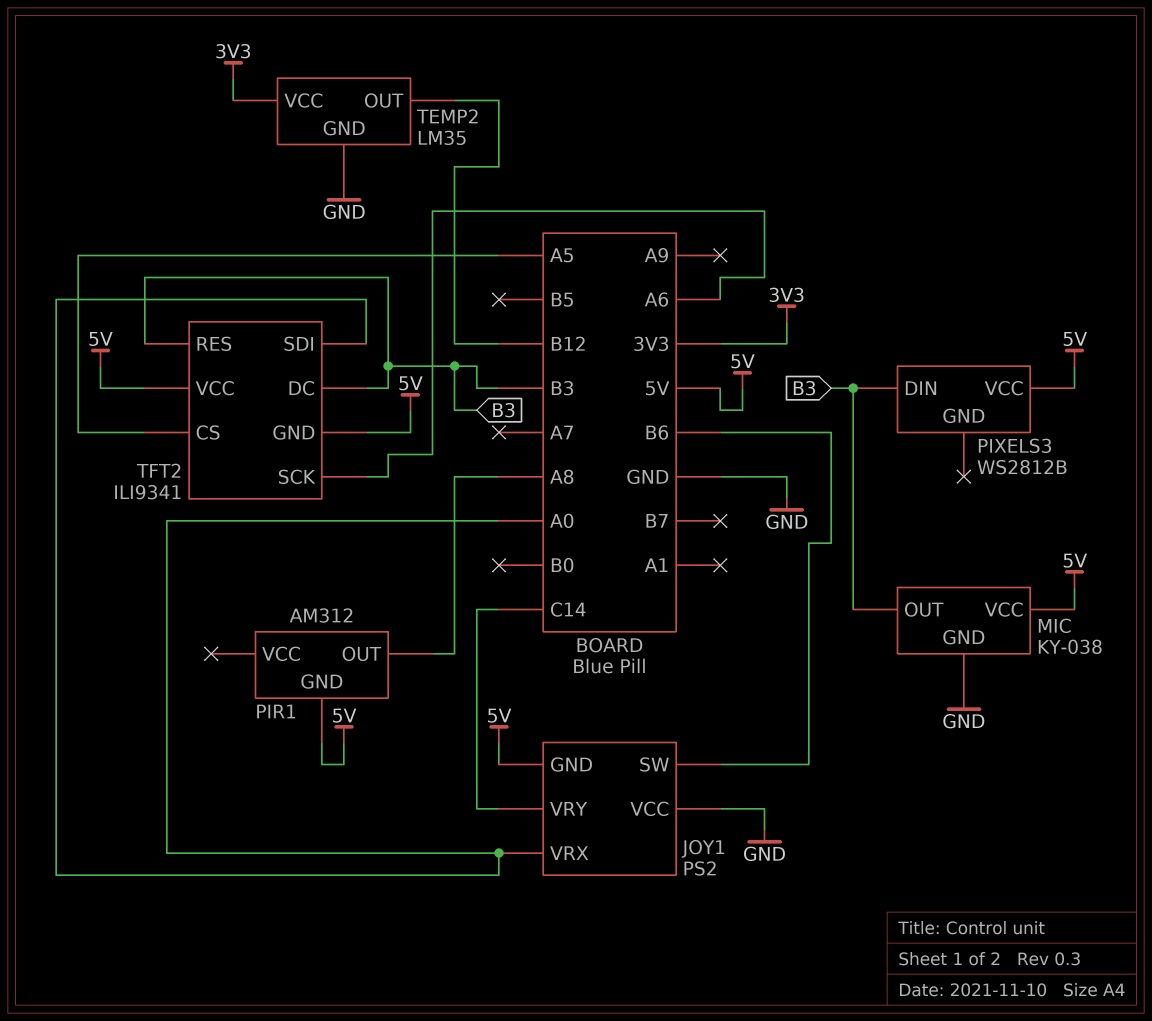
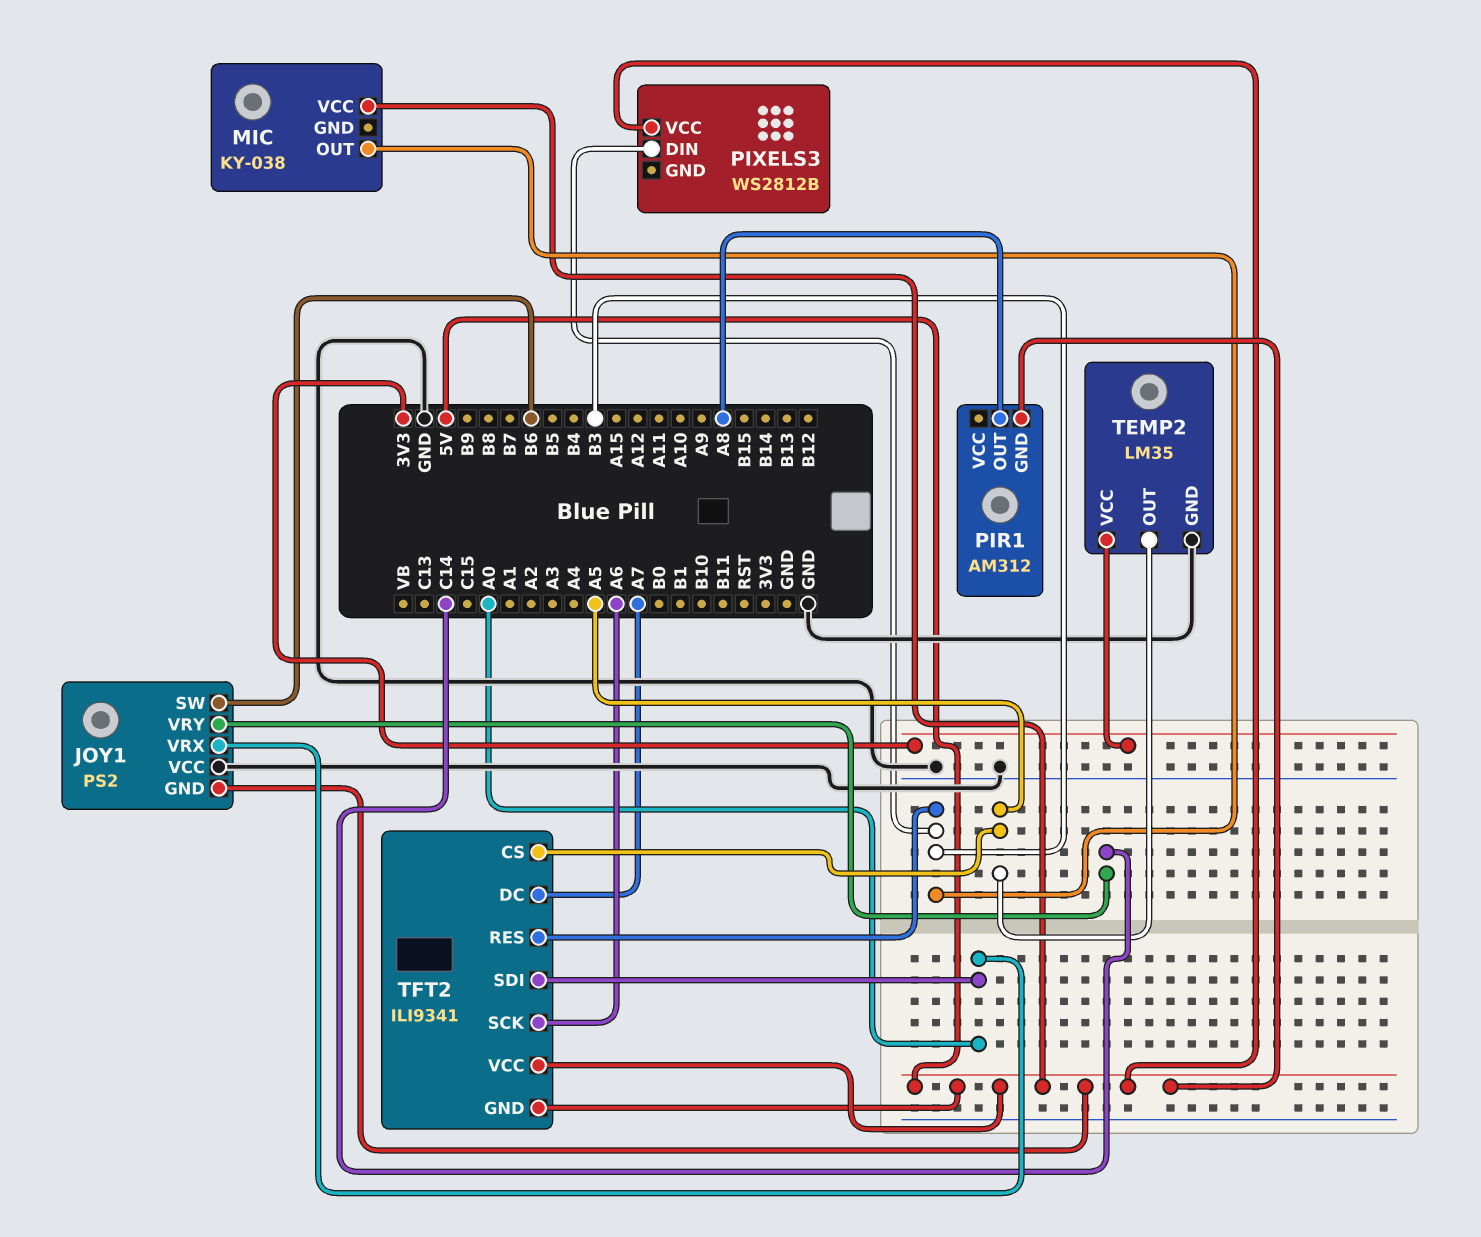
MIC pin GND: GND -> none
TEMP2 pin OUT: B12 -> A5
TFT2 pin DC: B3 -> A7

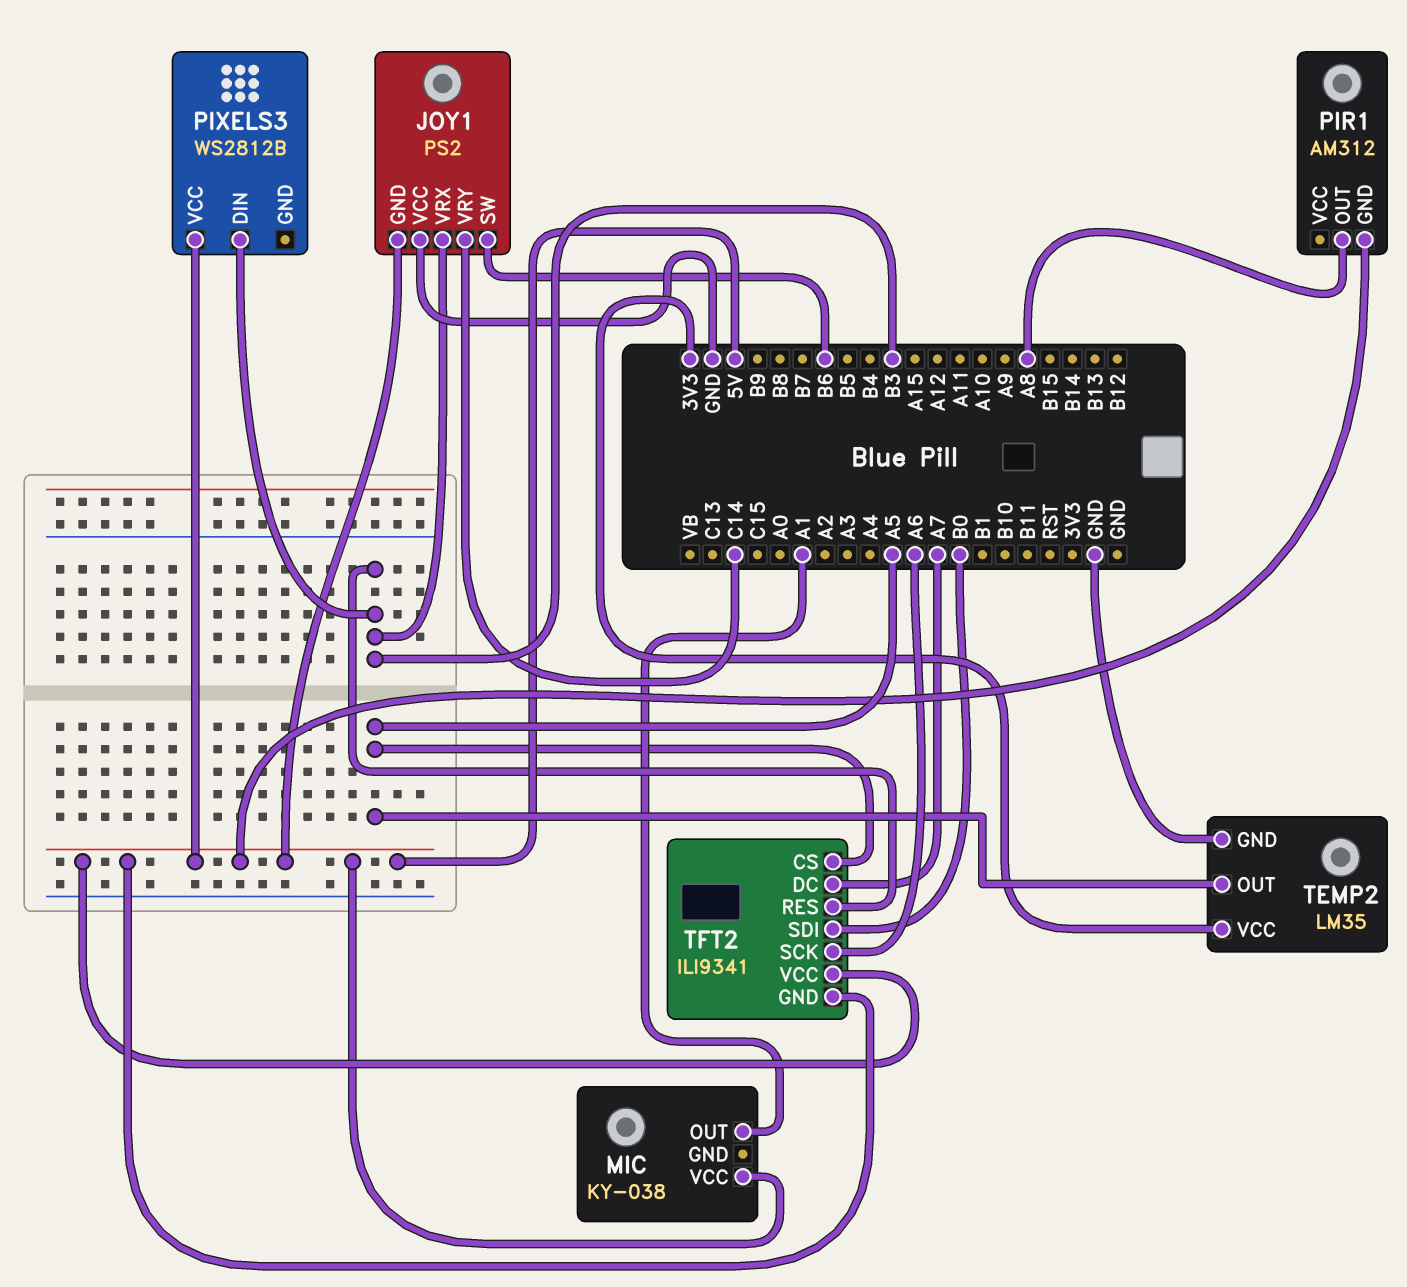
JOY1 pin VRX: A0 -> B3
MIC pin OUT: B3 -> A1
TFT2 pin SDI: A0 -> B0

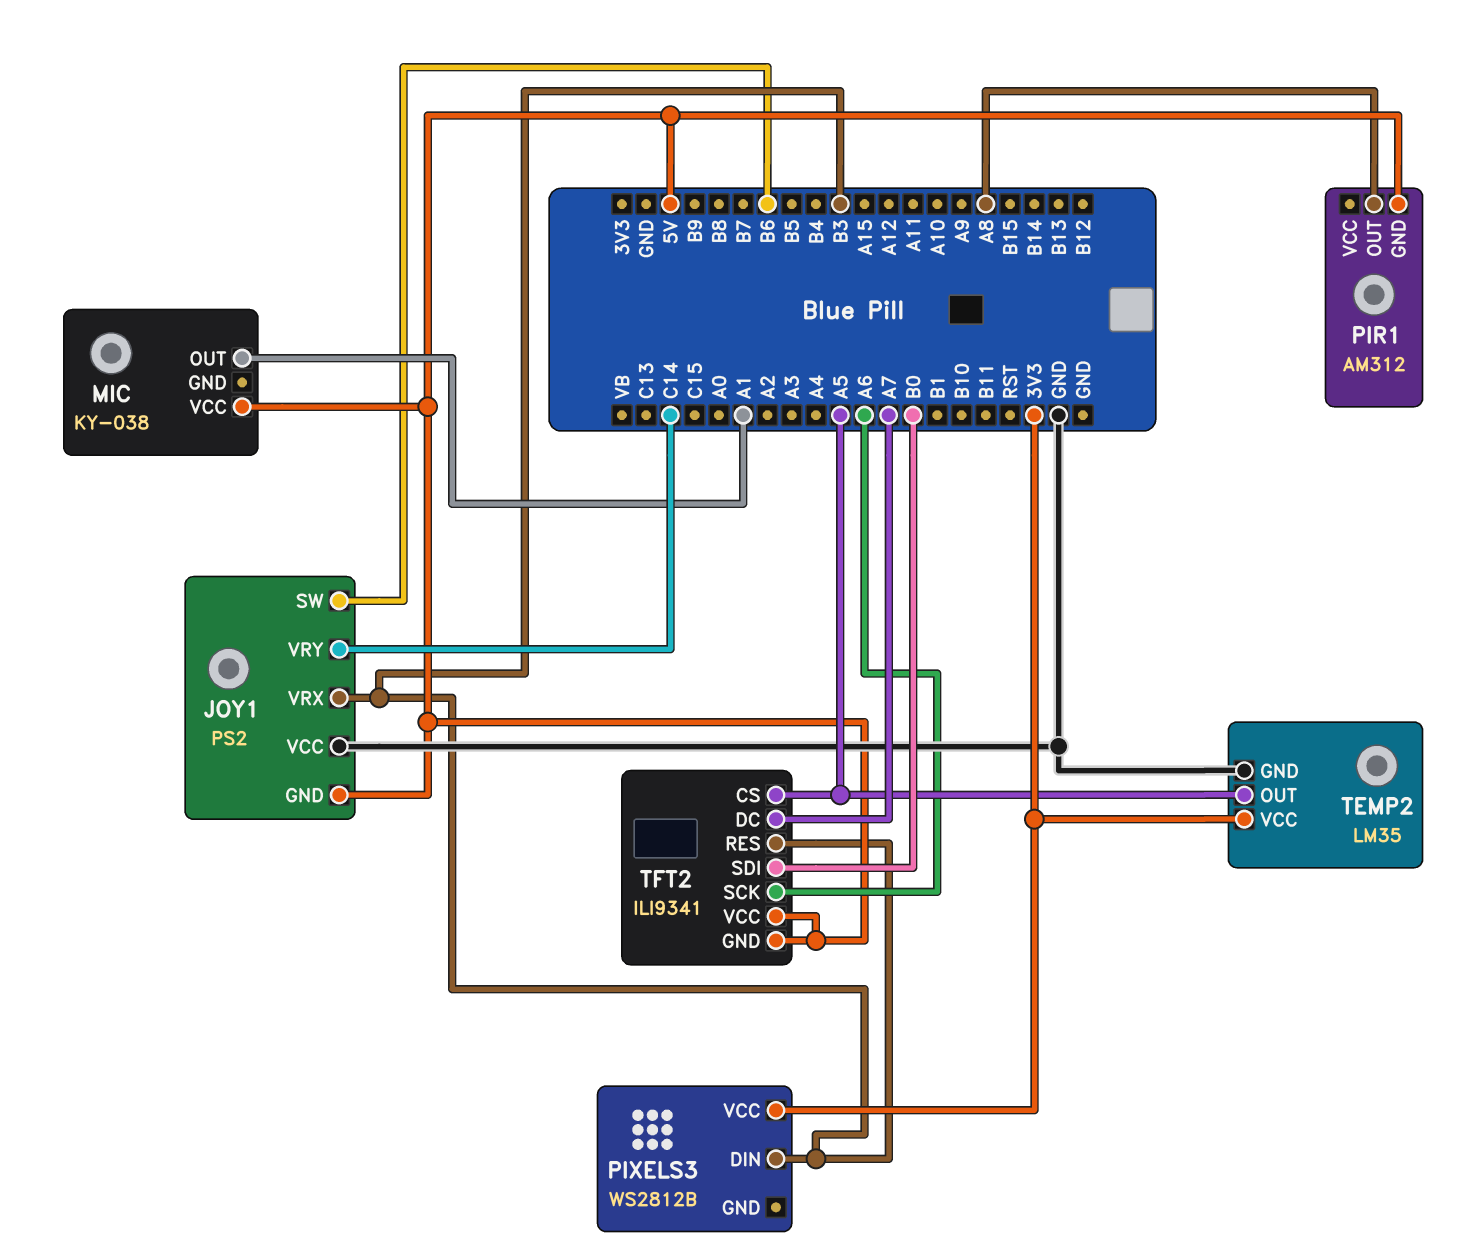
PIXELS3 pin VCC: 5V -> 3V3

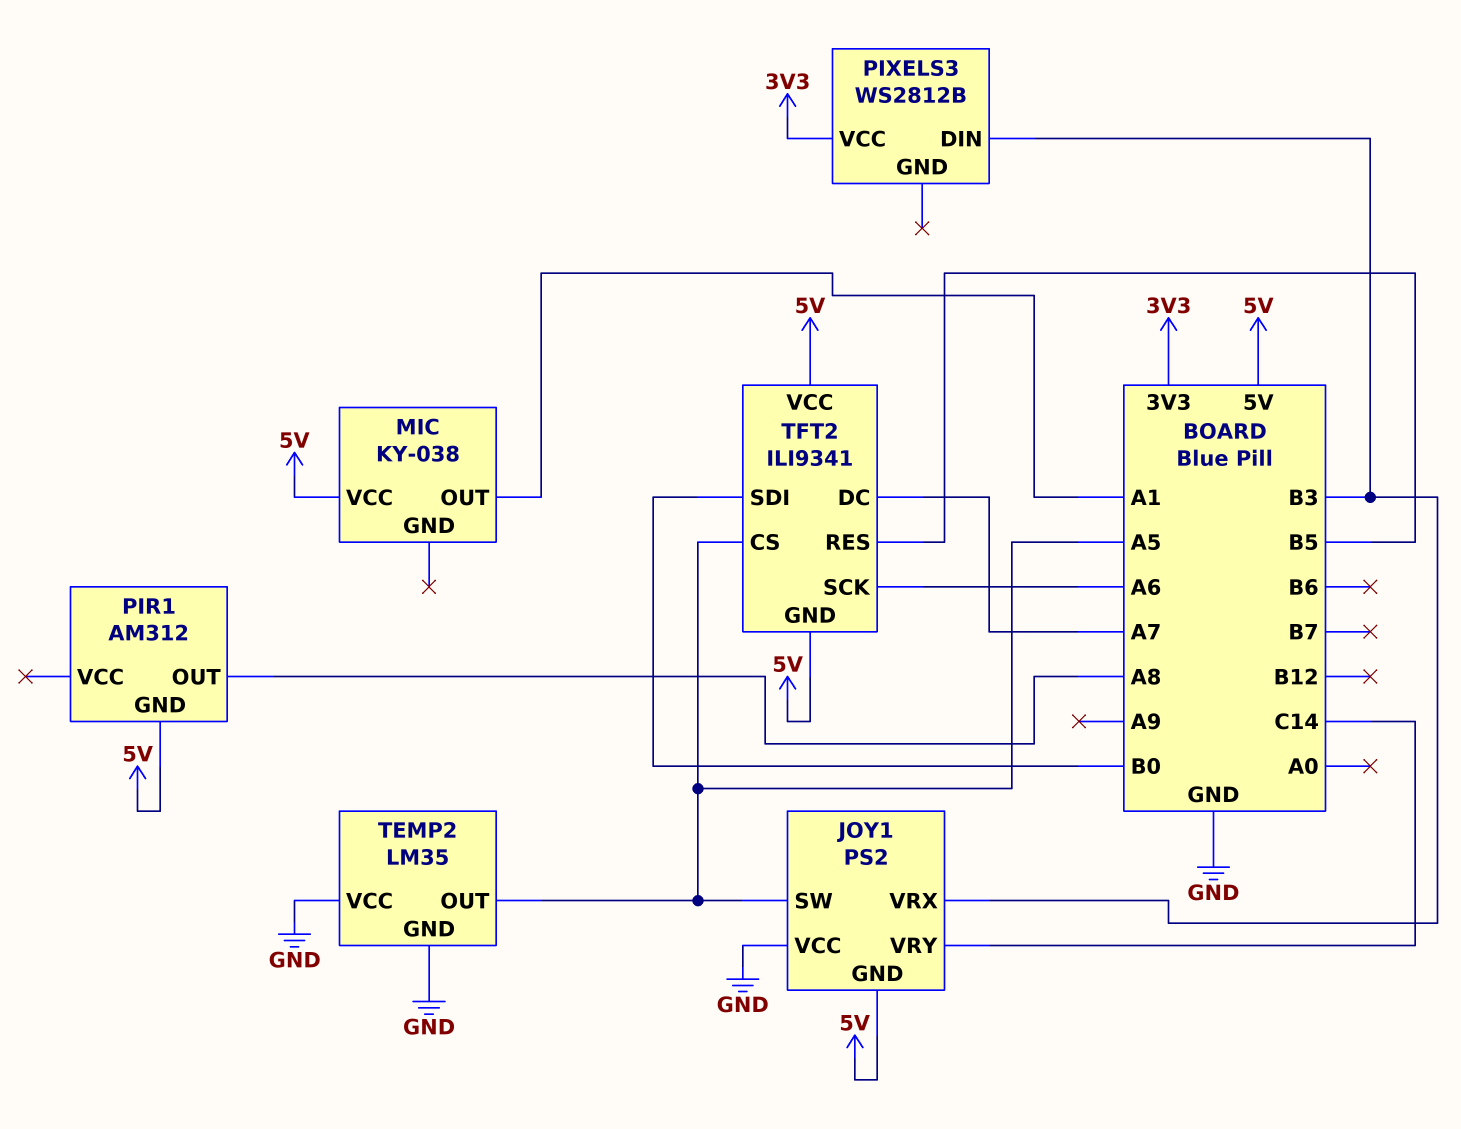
JOY1 pin SW: B6 -> A5
TEMP2 pin VCC: 3V3 -> GND
TFT2 pin RES: B3 -> B5

